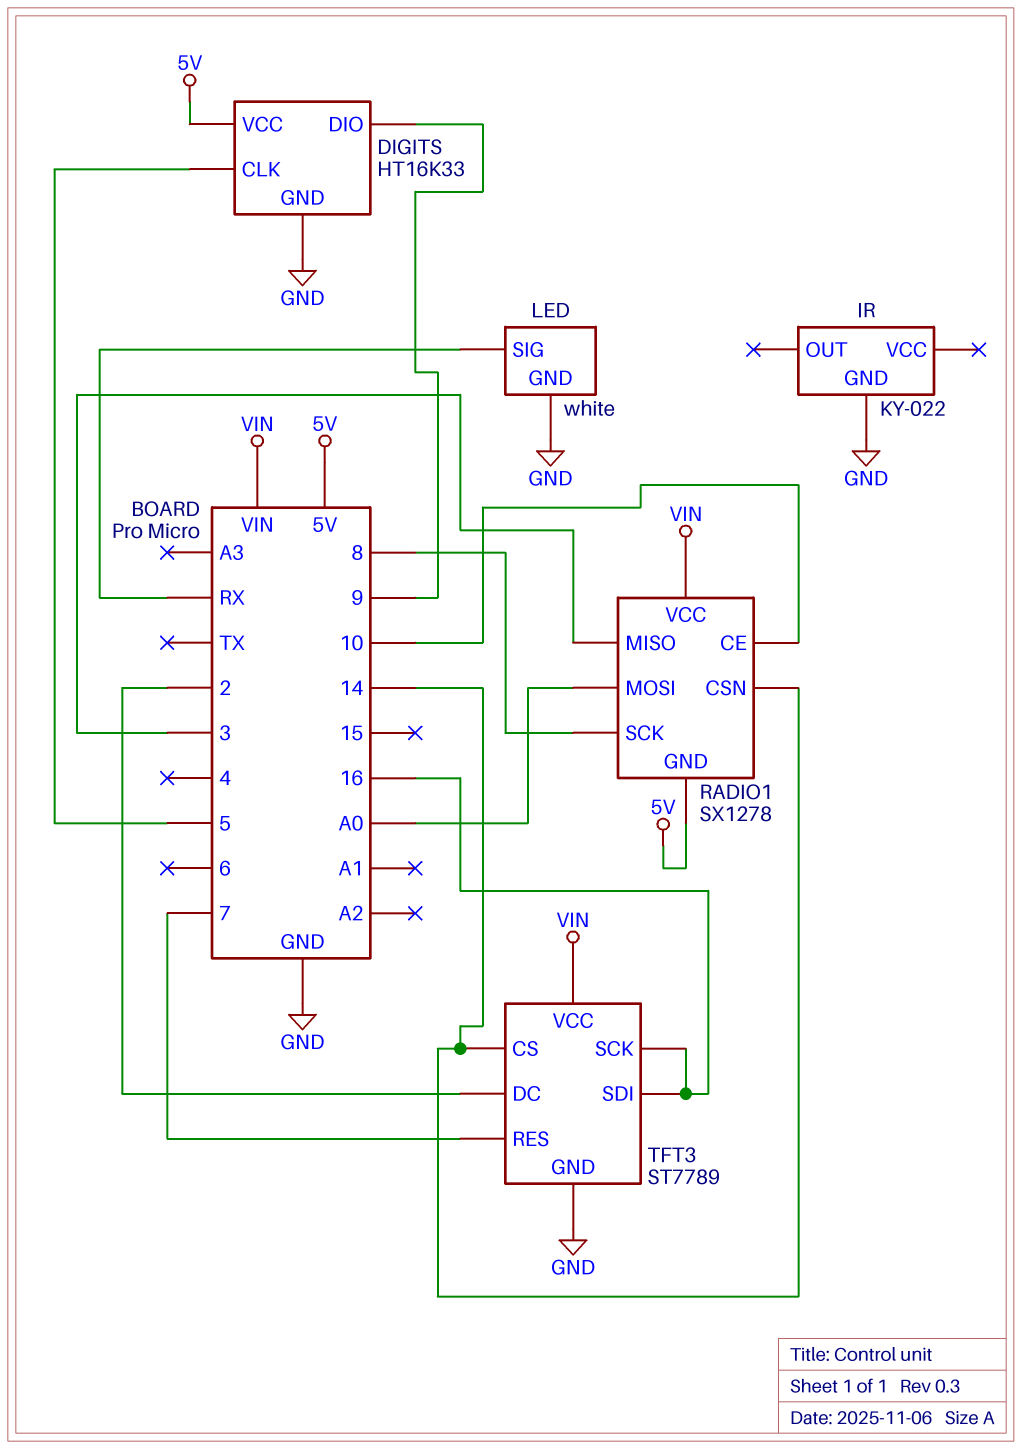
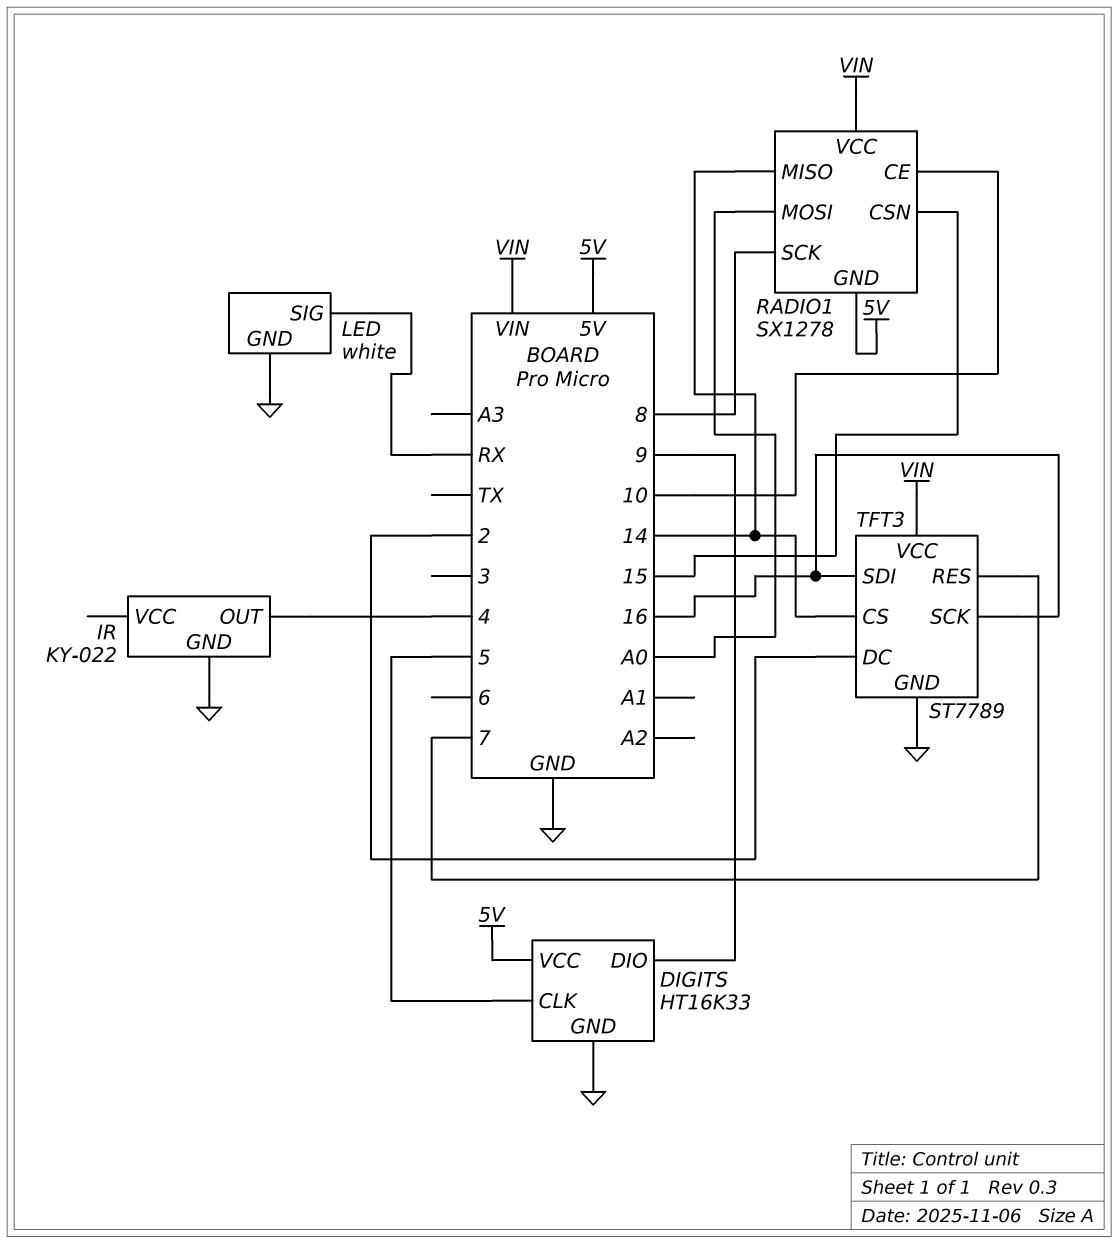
IR pin OUT: none -> 4
RADIO1 pin CSN: 14 -> 15
RADIO1 pin MISO: 3 -> 14

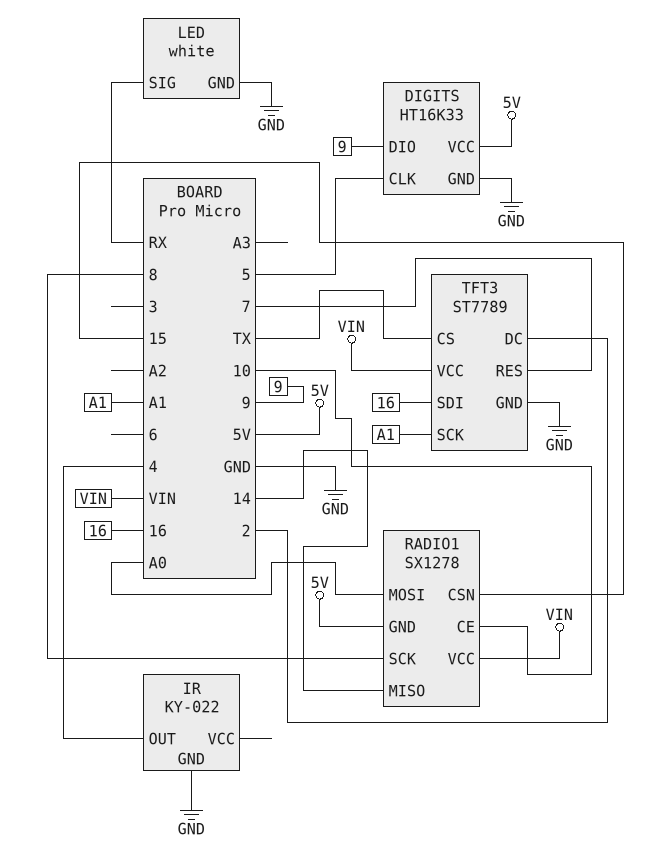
TFT3 pin CS: 14 -> TX
TFT3 pin SCK: 16 -> A1

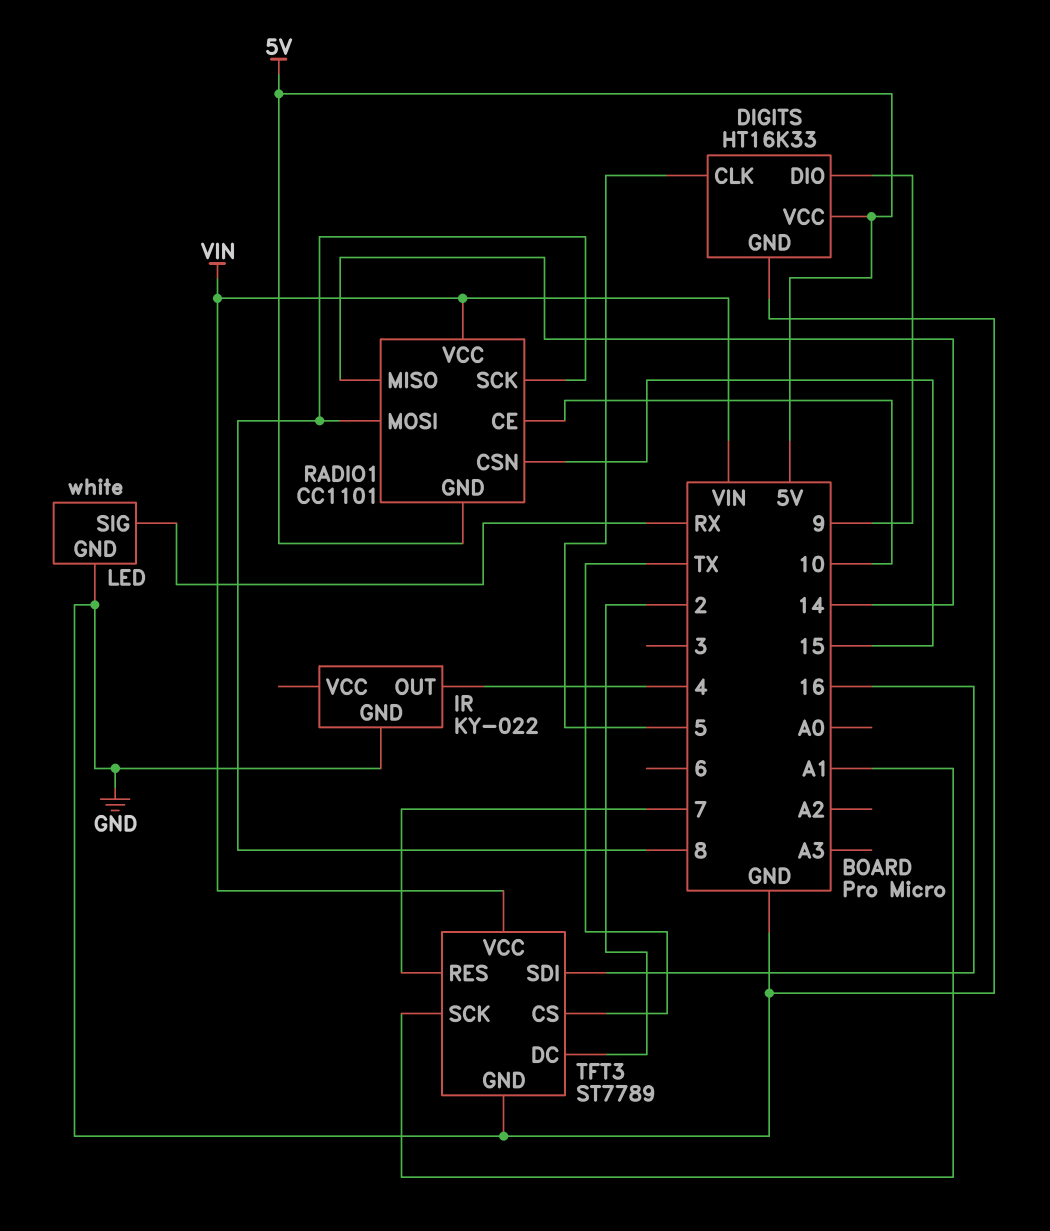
RADIO1: SX1278 -> CC1101
RADIO1 pin MOSI: A0 -> 8

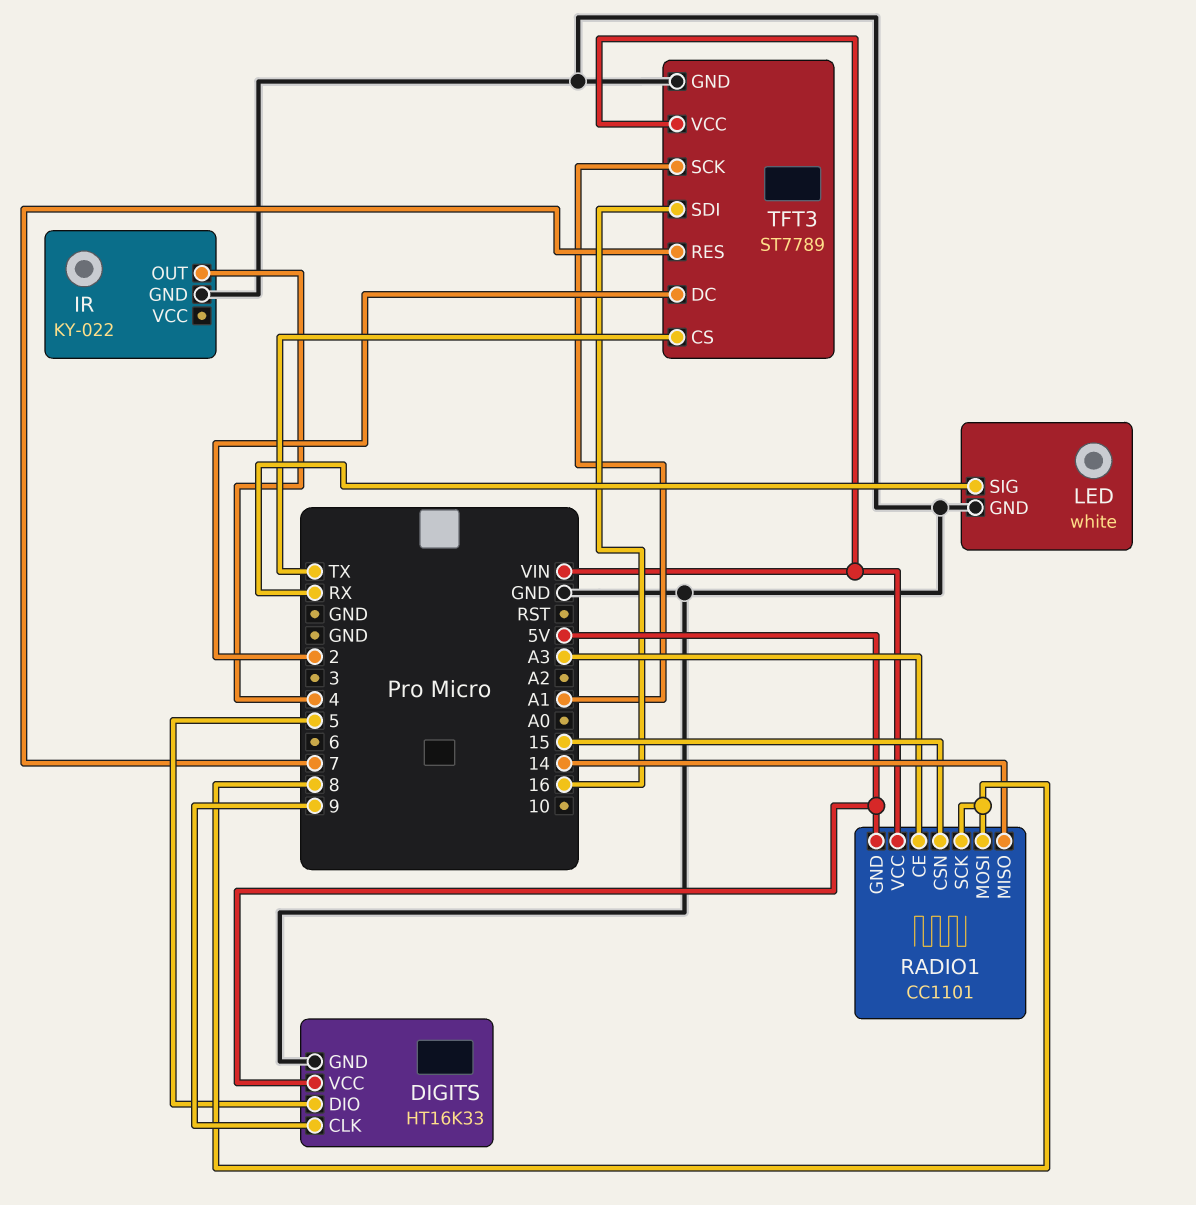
DIGITS pin CLK: 5 -> 9
DIGITS pin DIO: 9 -> 5
RADIO1 pin CE: 10 -> A3

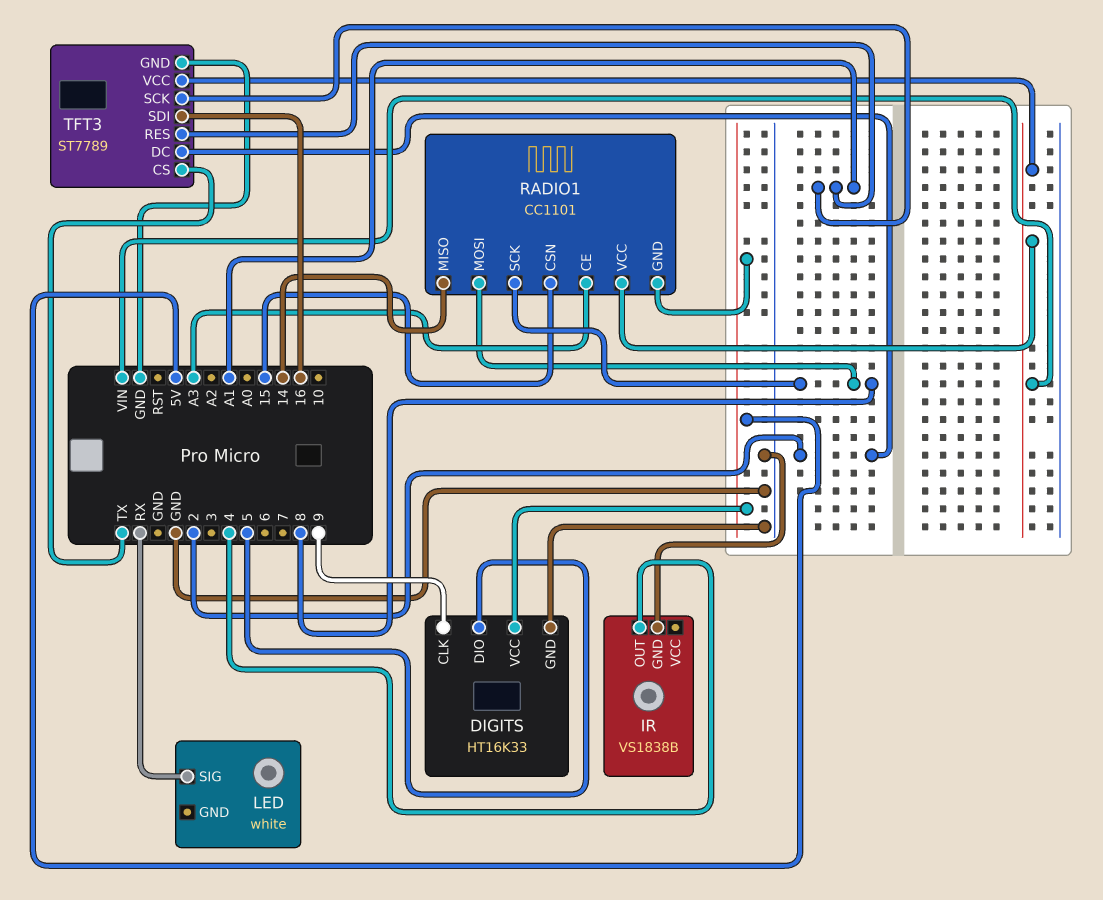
IR: KY-022 -> VS1838B
LED pin GND: GND -> none
TFT3 pin RES: 7 -> A1

